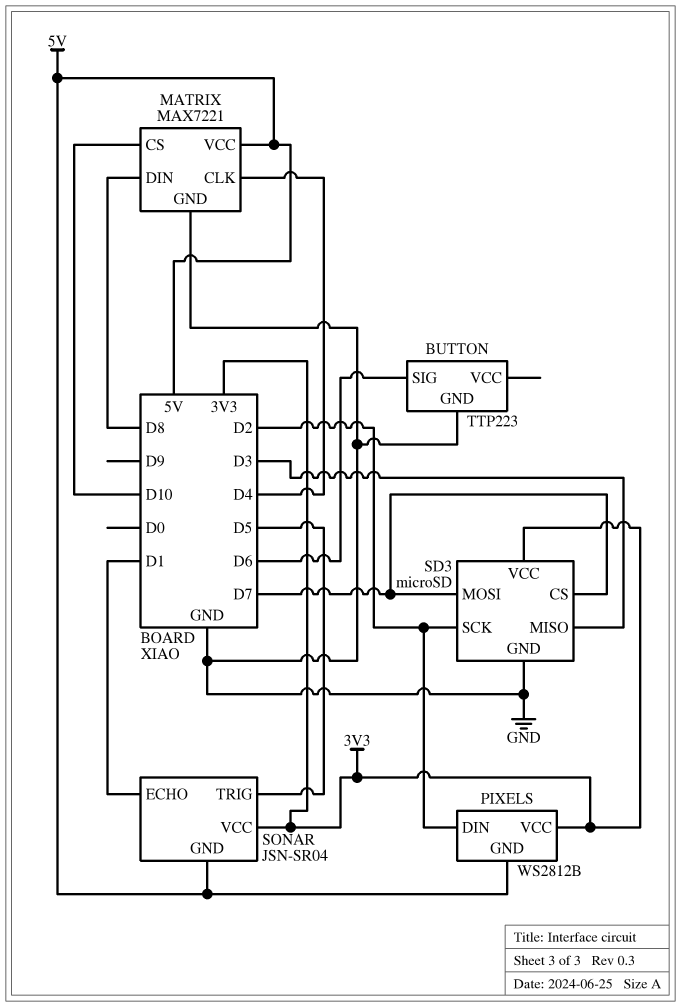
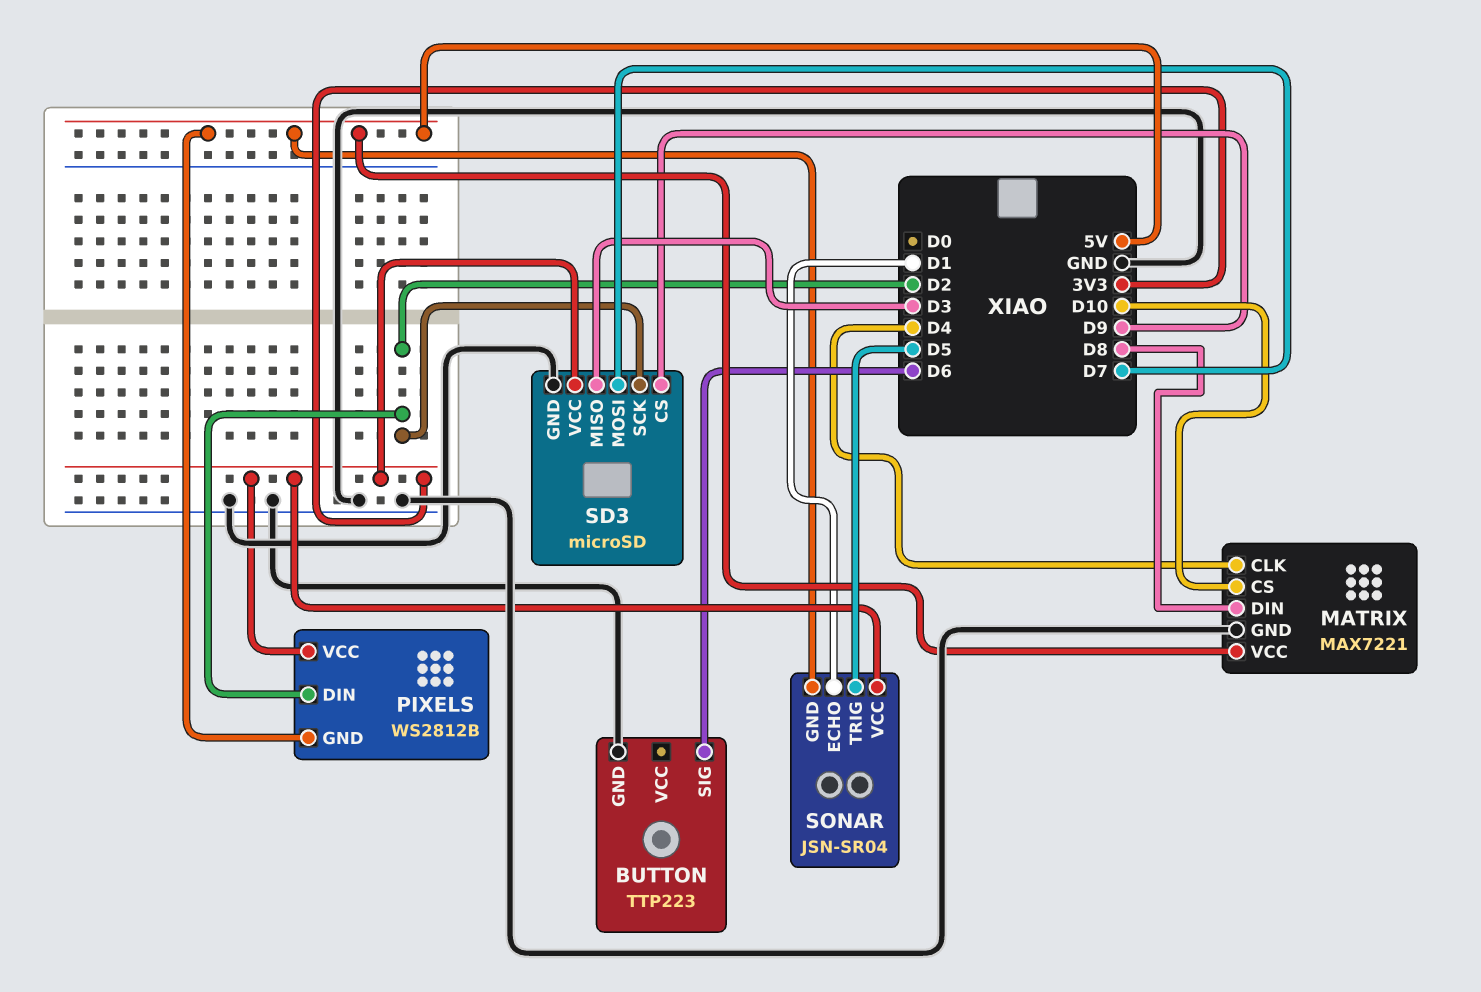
SD3 pin CS: D7 -> D9

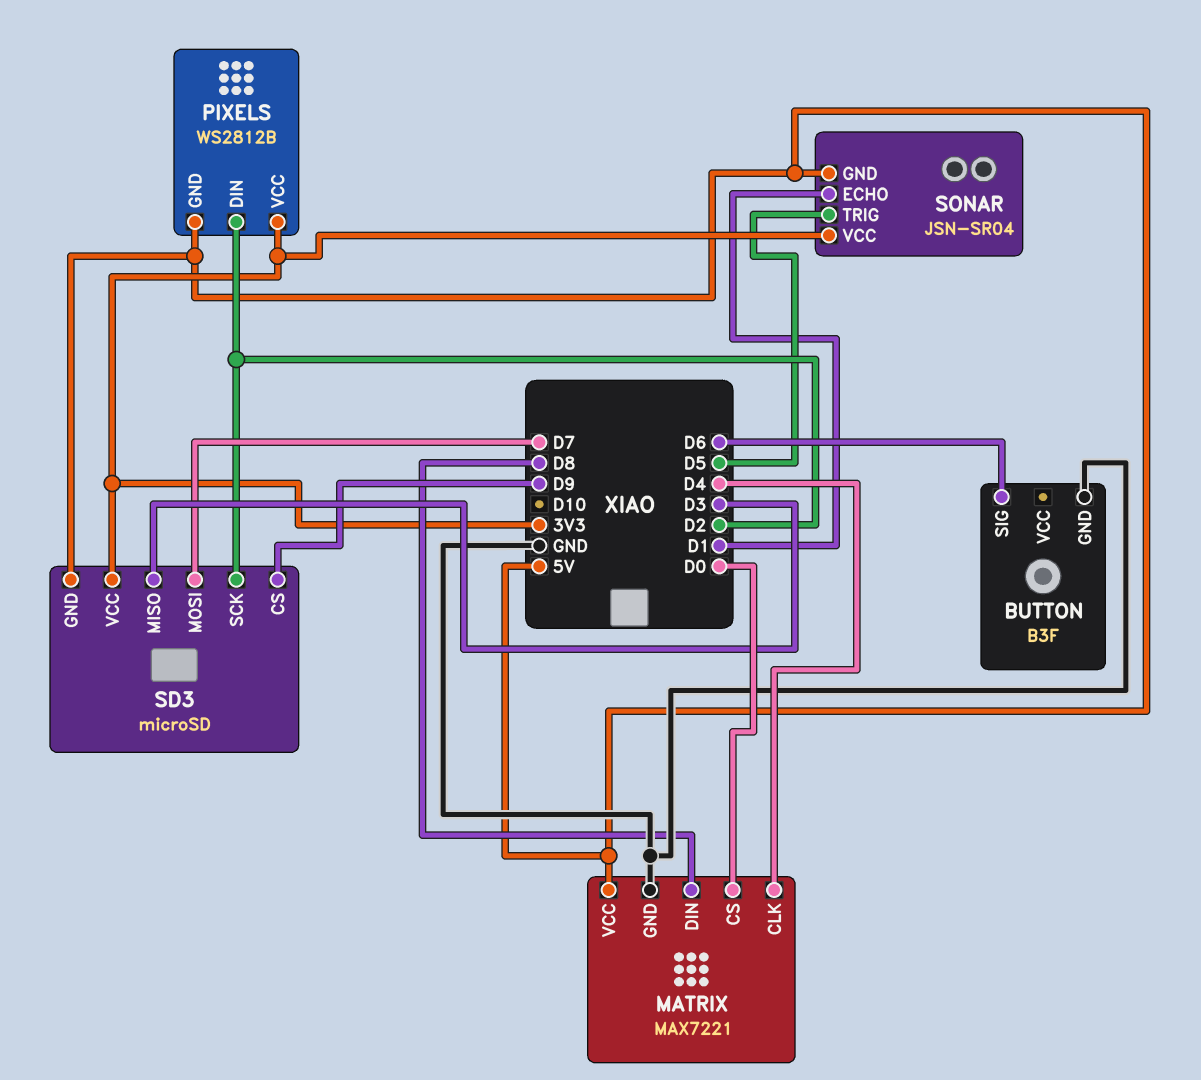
BUTTON: TTP223 -> B3F
MATRIX pin CS: D10 -> D0
SD3 pin GND: GND -> 5V

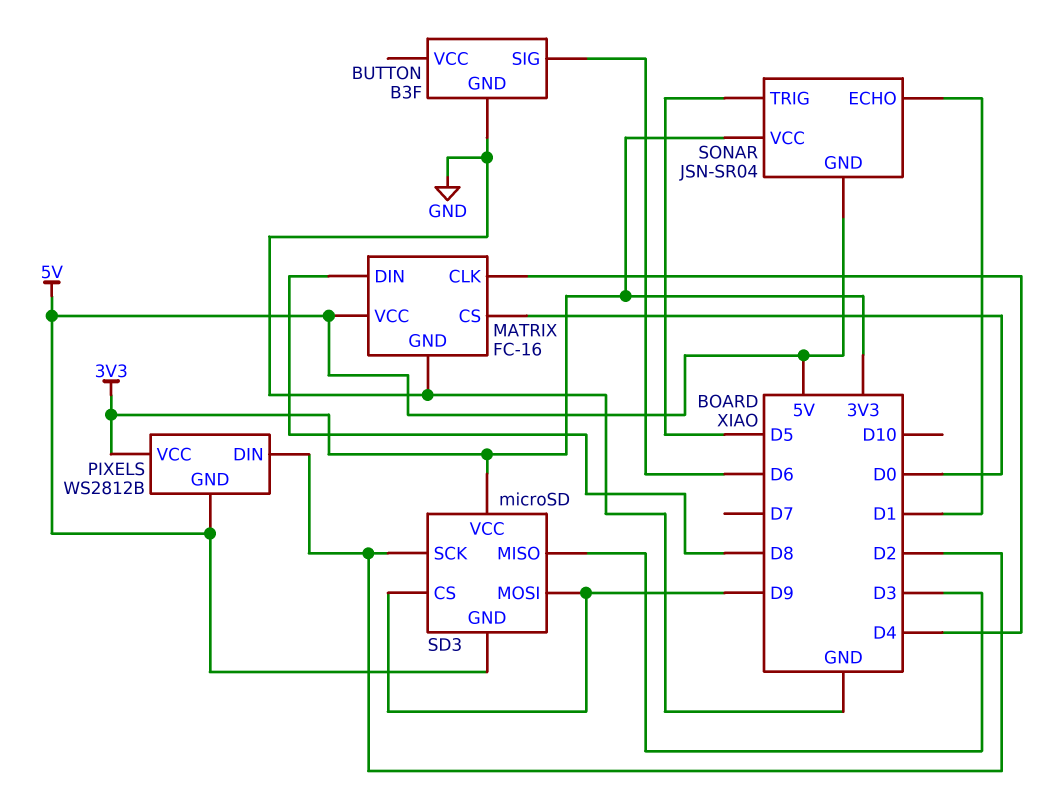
MATRIX: MAX7221 -> FC-16
SD3 pin MOSI: D7 -> D9

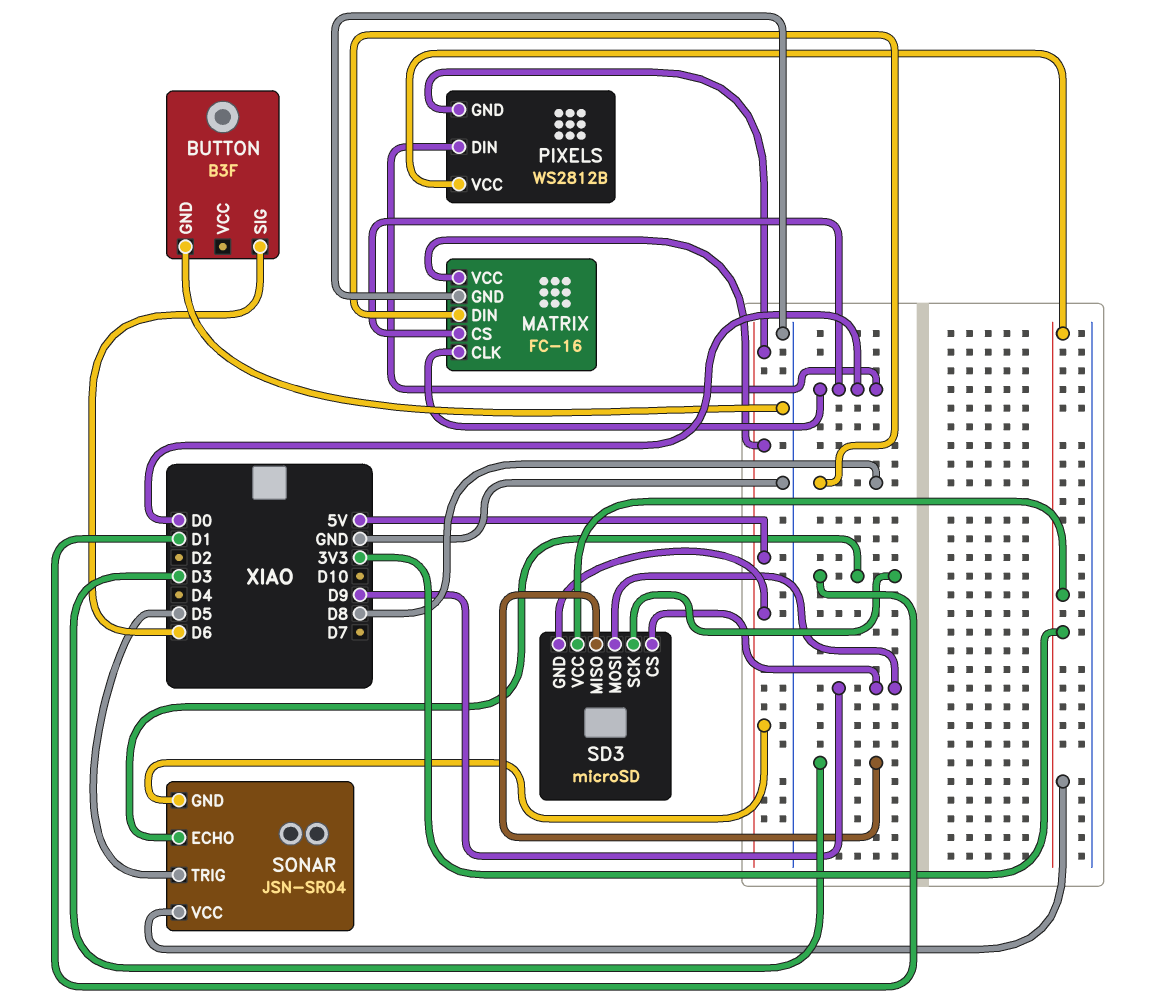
MATRIX pin CLK: D4 -> D0
PIXELS pin DIN: D2 -> D0
SD3 pin SCK: D2 -> D1

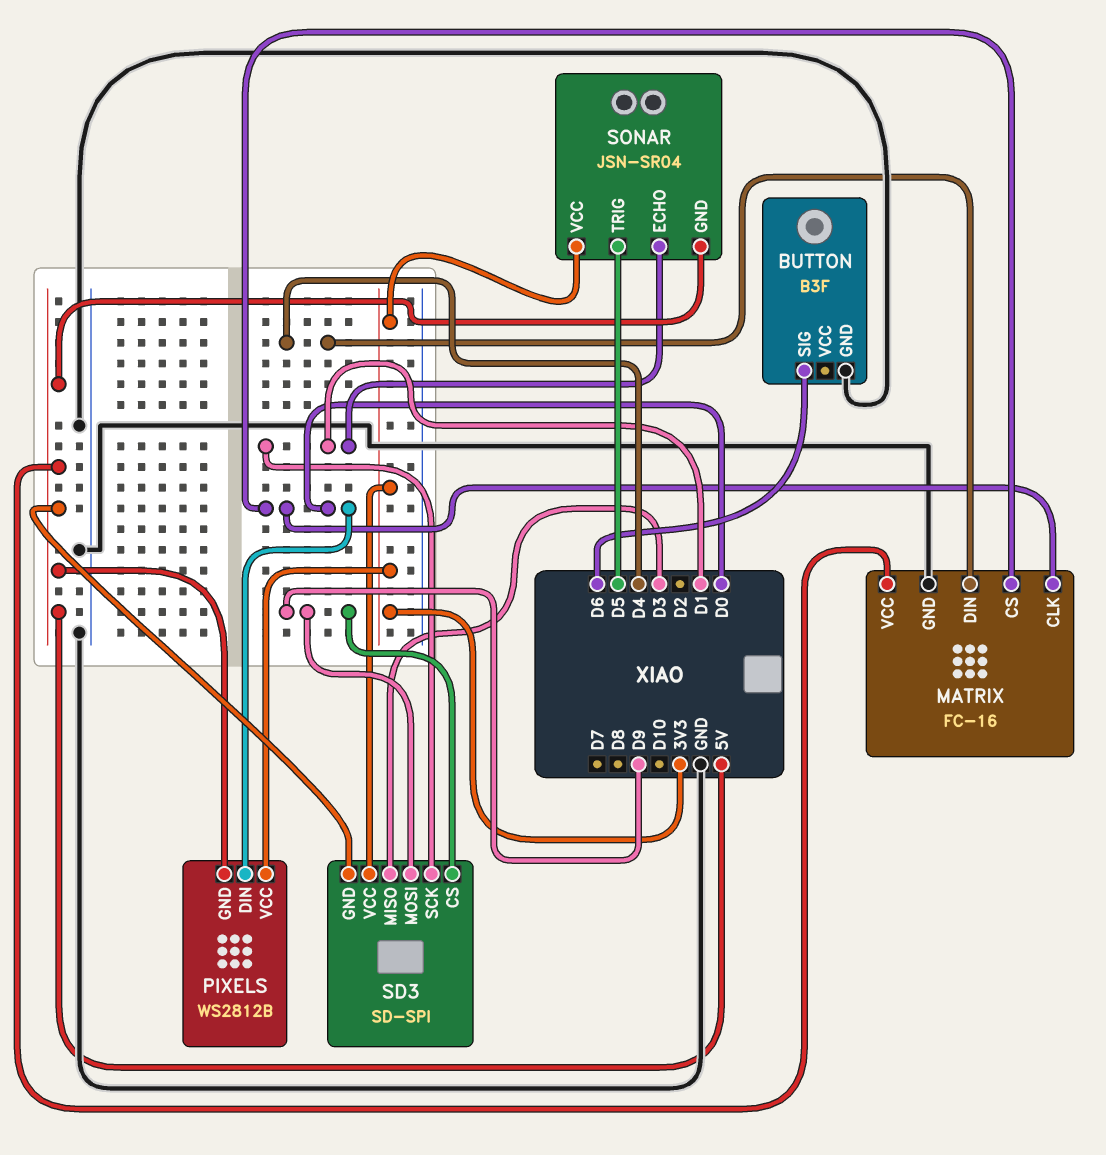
MATRIX pin DIN: D8 -> D4
SD3: microSD -> SD-SPI

